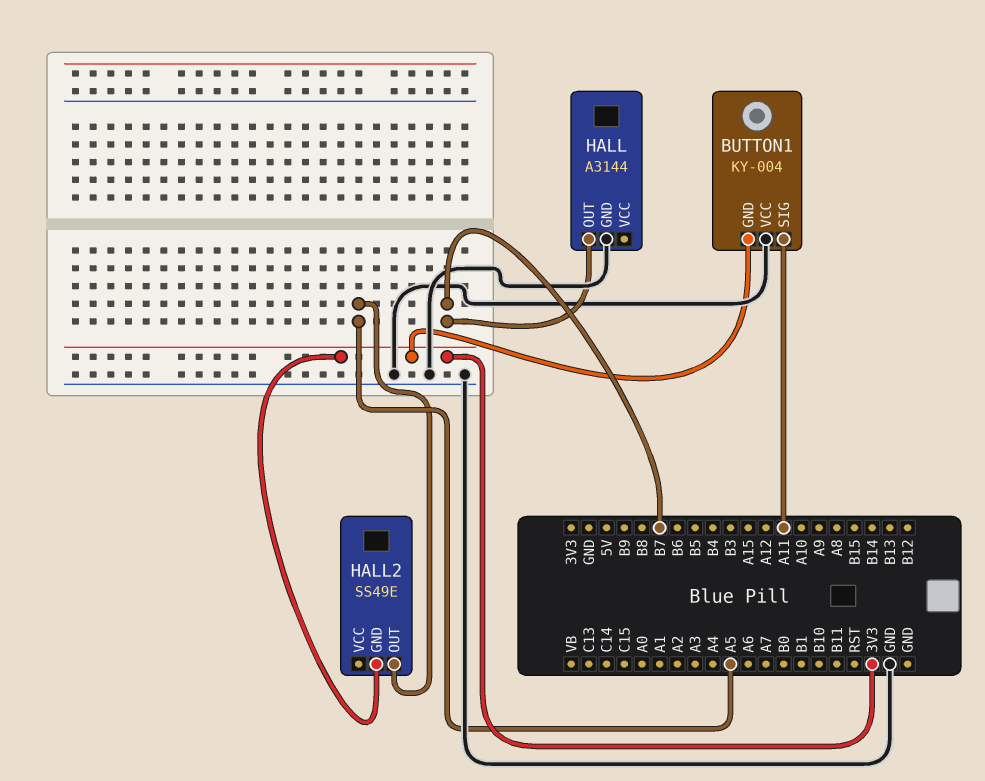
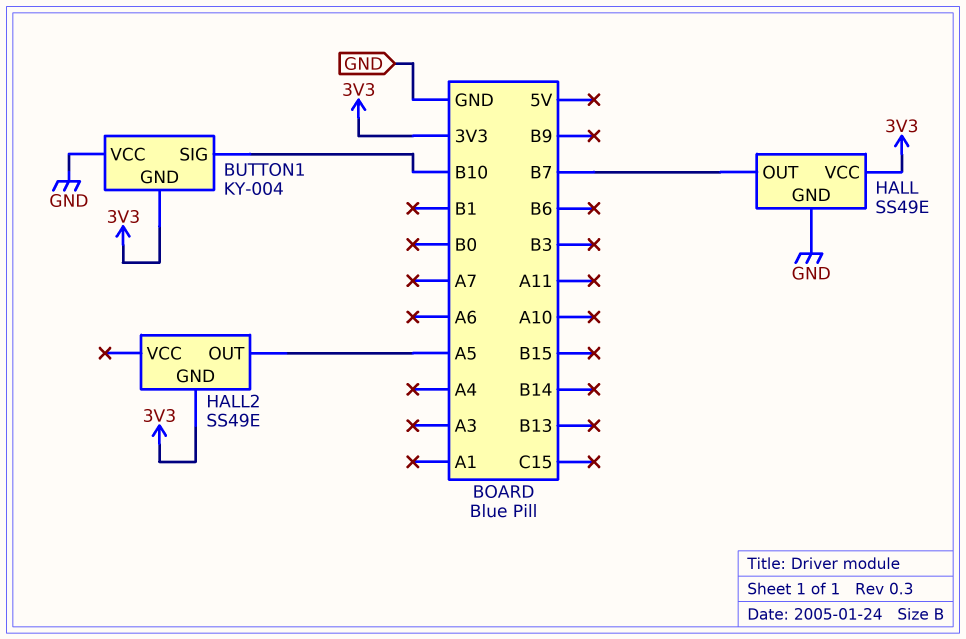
BUTTON1 pin SIG: A11 -> B10
HALL: A3144 -> SS49E
HALL pin VCC: none -> 3V3

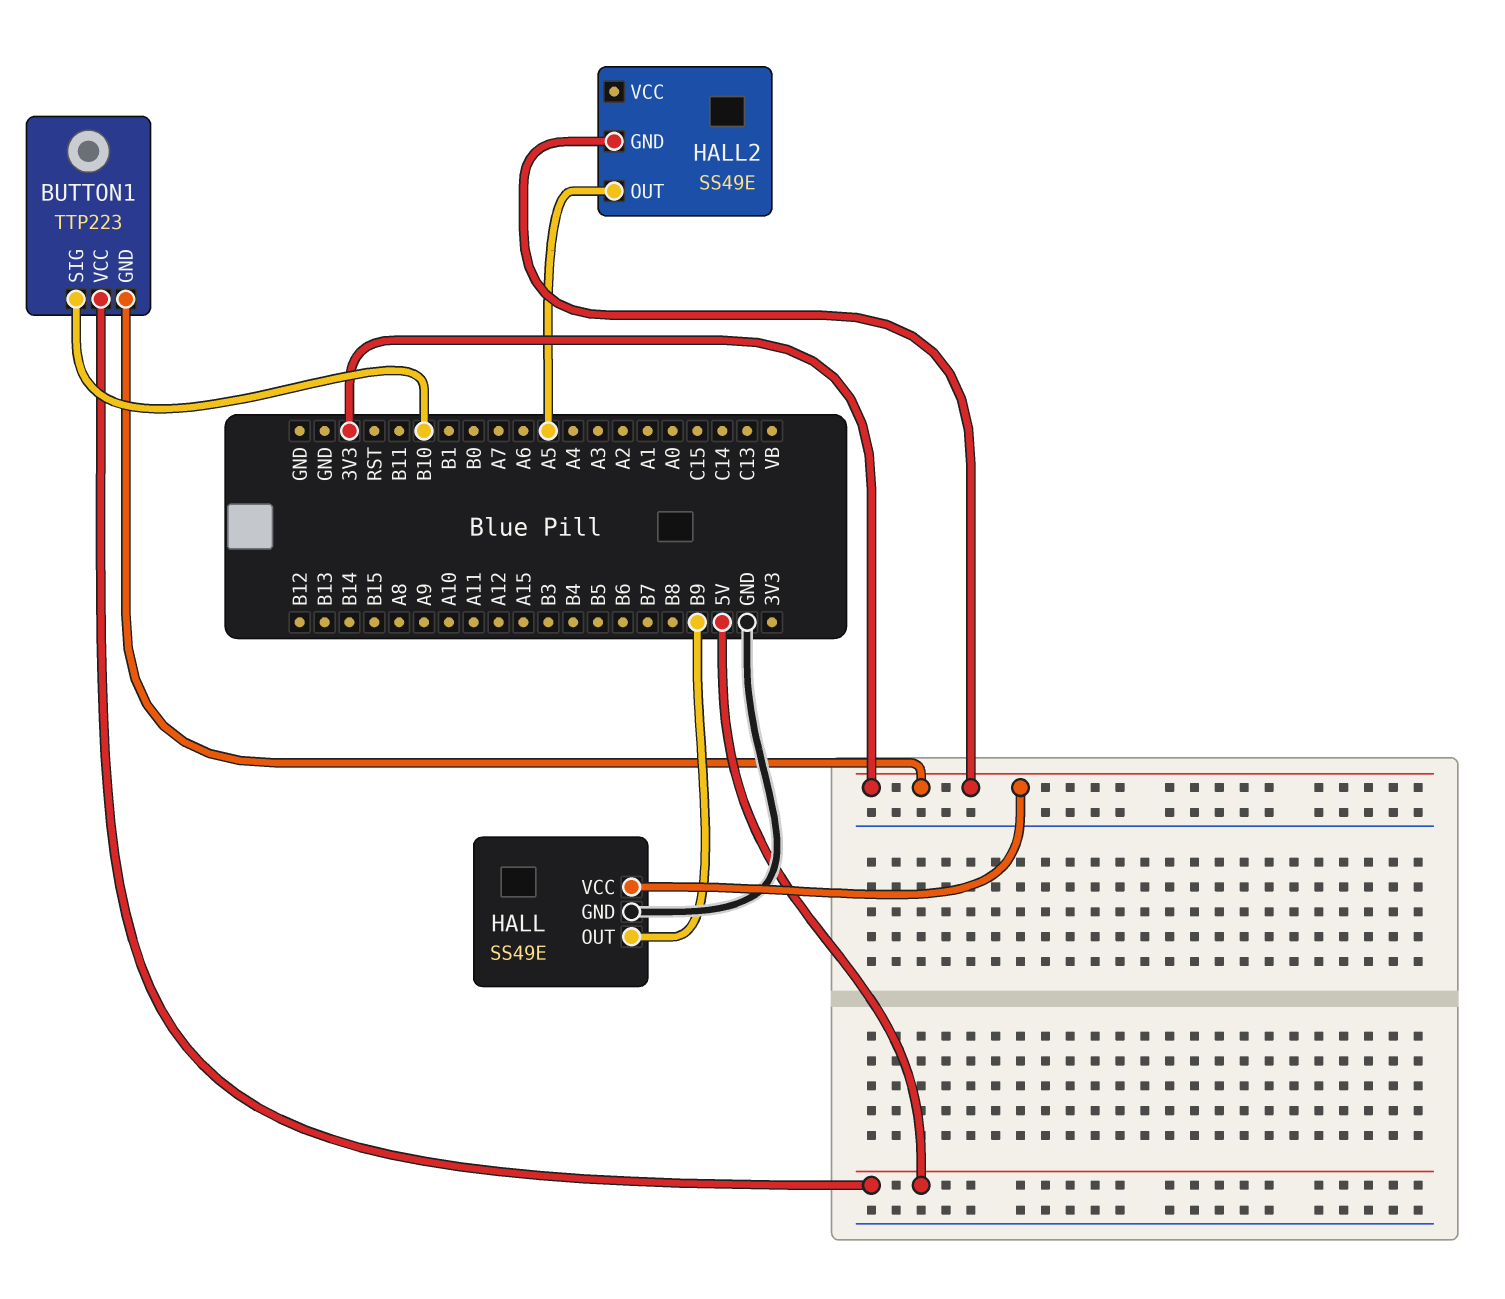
BUTTON1: KY-004 -> TTP223
BUTTON1 pin VCC: GND -> 5V
HALL pin OUT: B7 -> B9

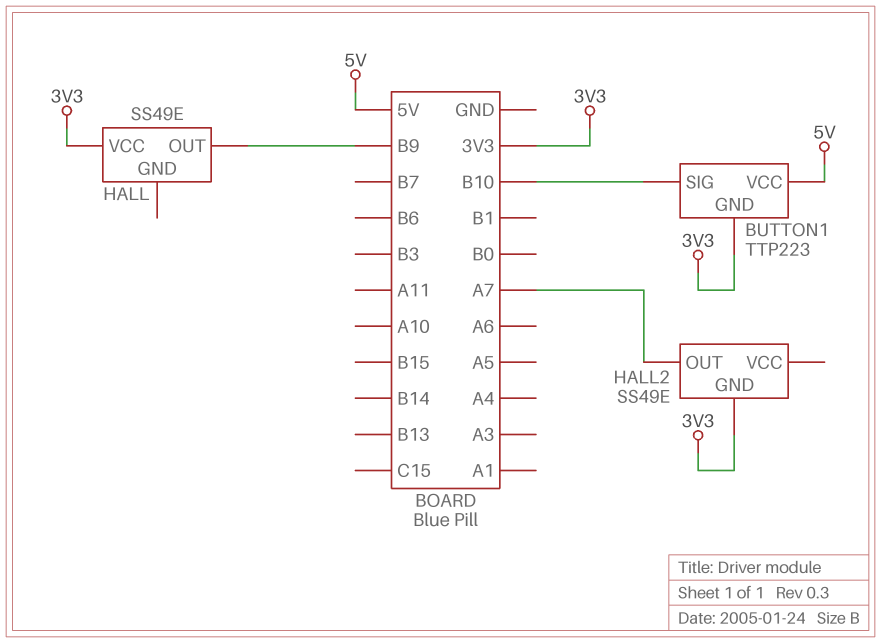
HALL pin GND: GND -> none
HALL2 pin OUT: A5 -> A7

